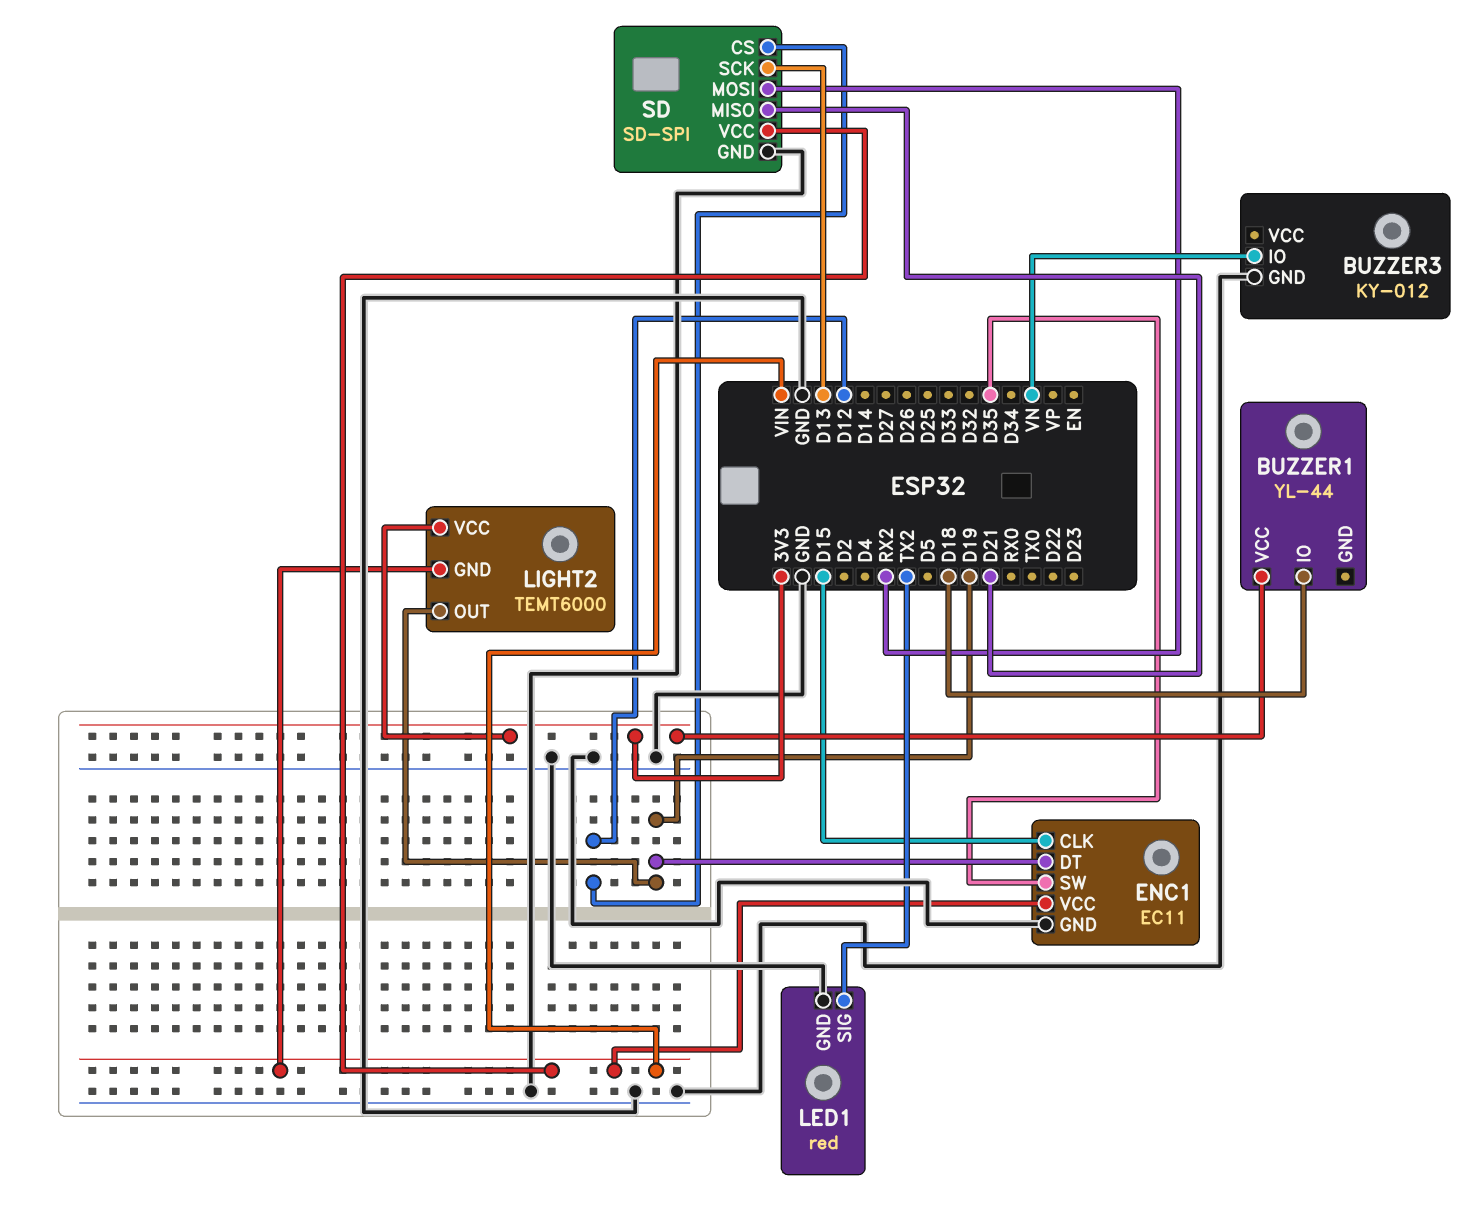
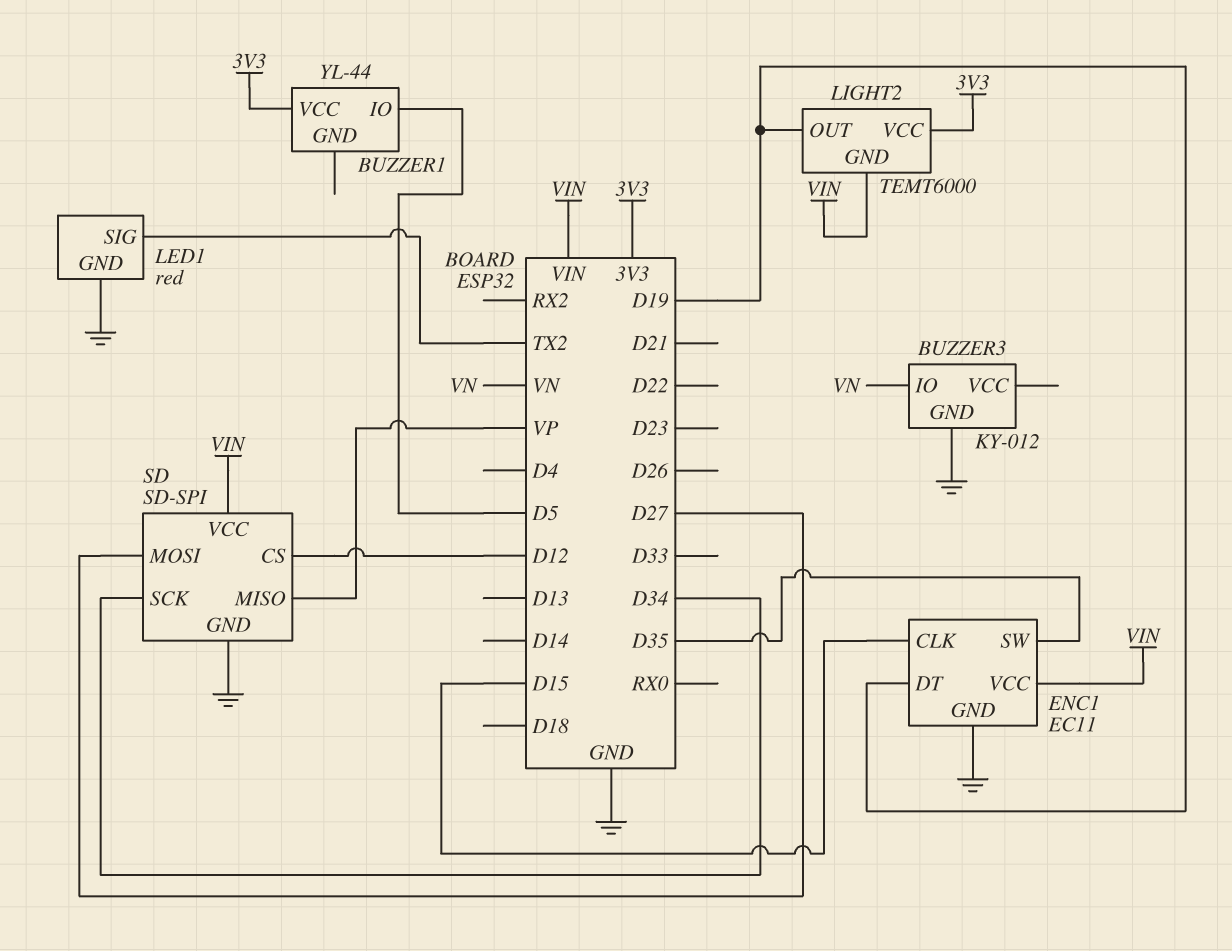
BUZZER1 pin IO: D18 -> D5
SD pin MISO: D21 -> VP
SD pin MOSI: RX2 -> D27
SD pin SCK: D13 -> D34

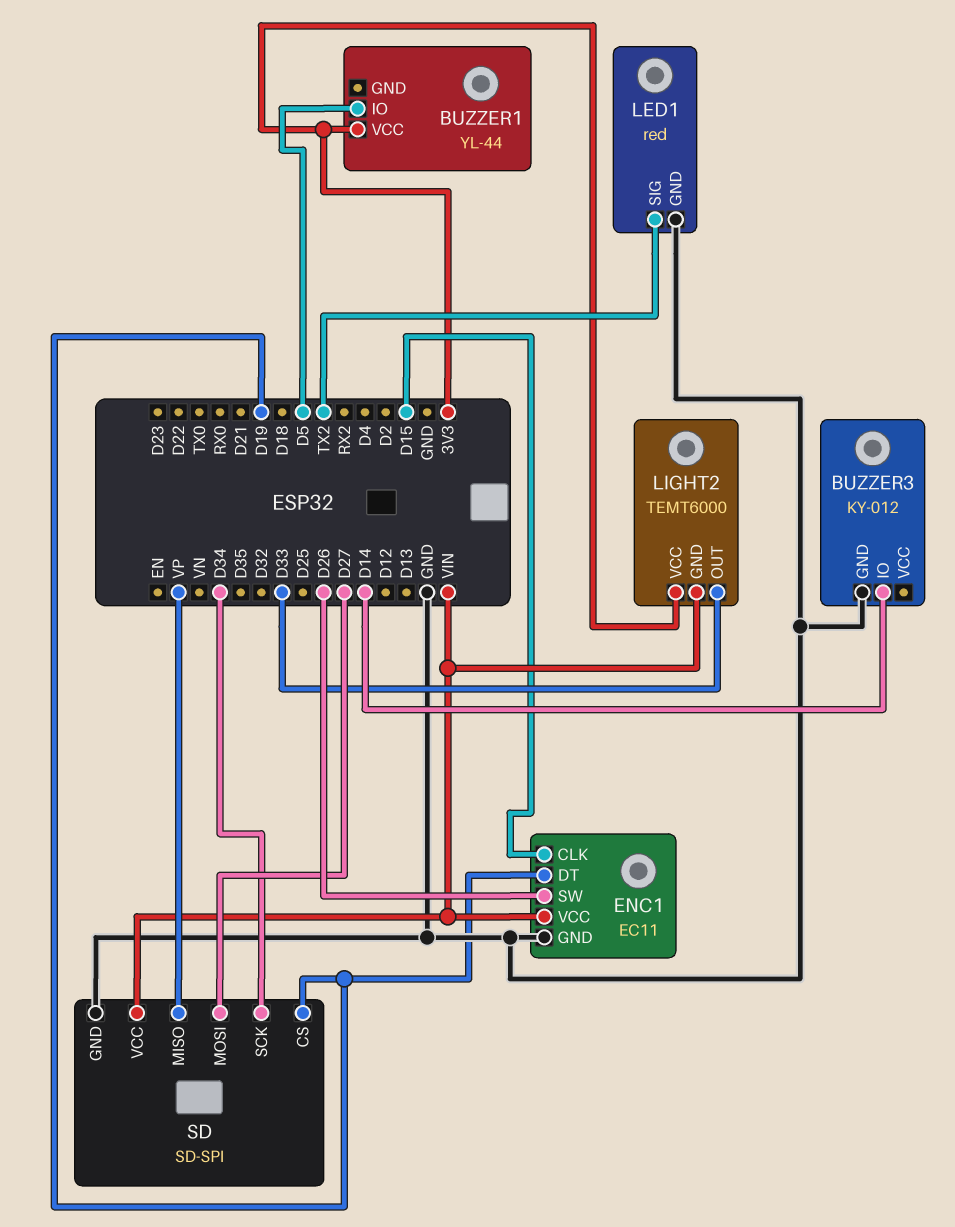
BUZZER3 pin IO: VN -> D14
ENC1 pin SW: D35 -> D26
LIGHT2 pin OUT: D19 -> D33
SD pin CS: D12 -> D19

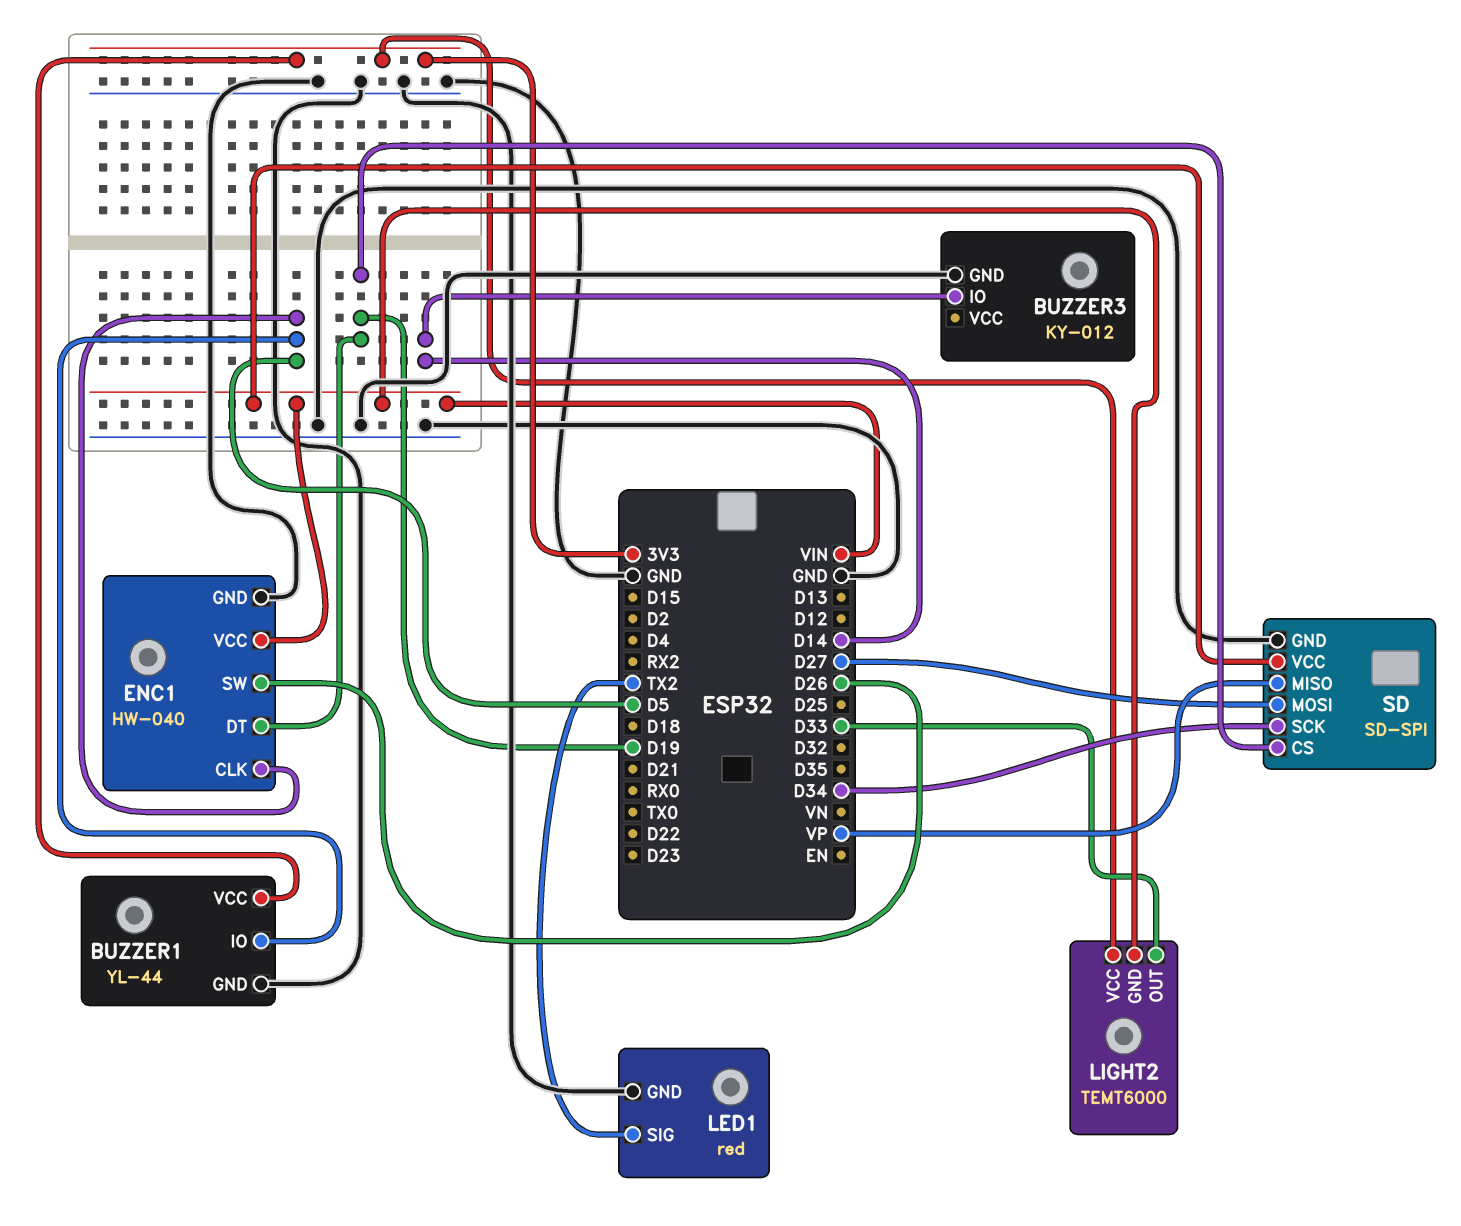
BUZZER1 pin GND: none -> GND
ENC1: EC11 -> HW-040
ENC1 pin CLK: D15 -> D5

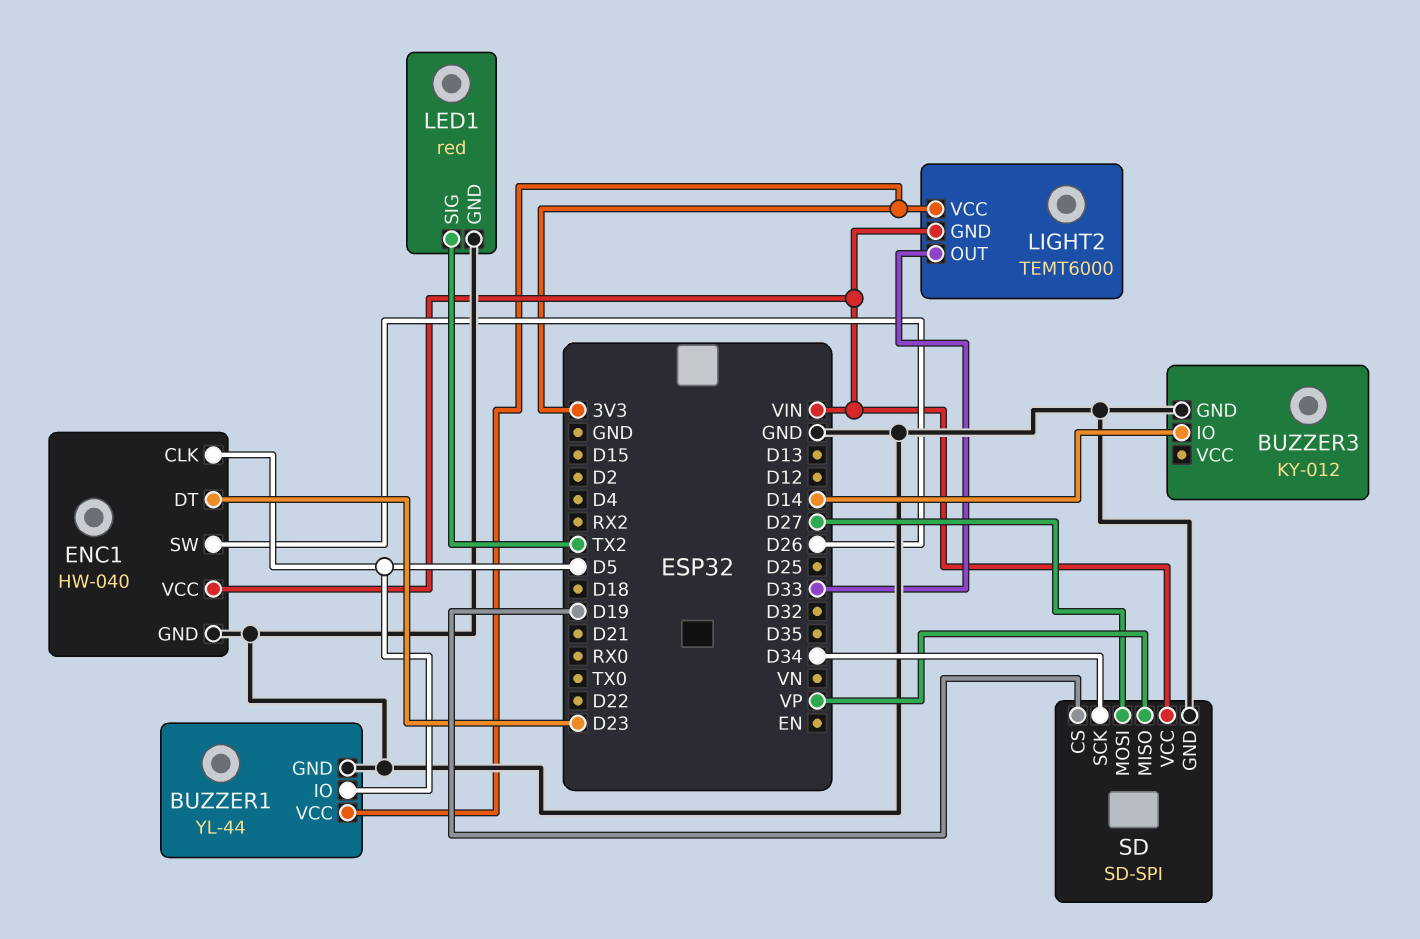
ENC1 pin DT: D19 -> D23

